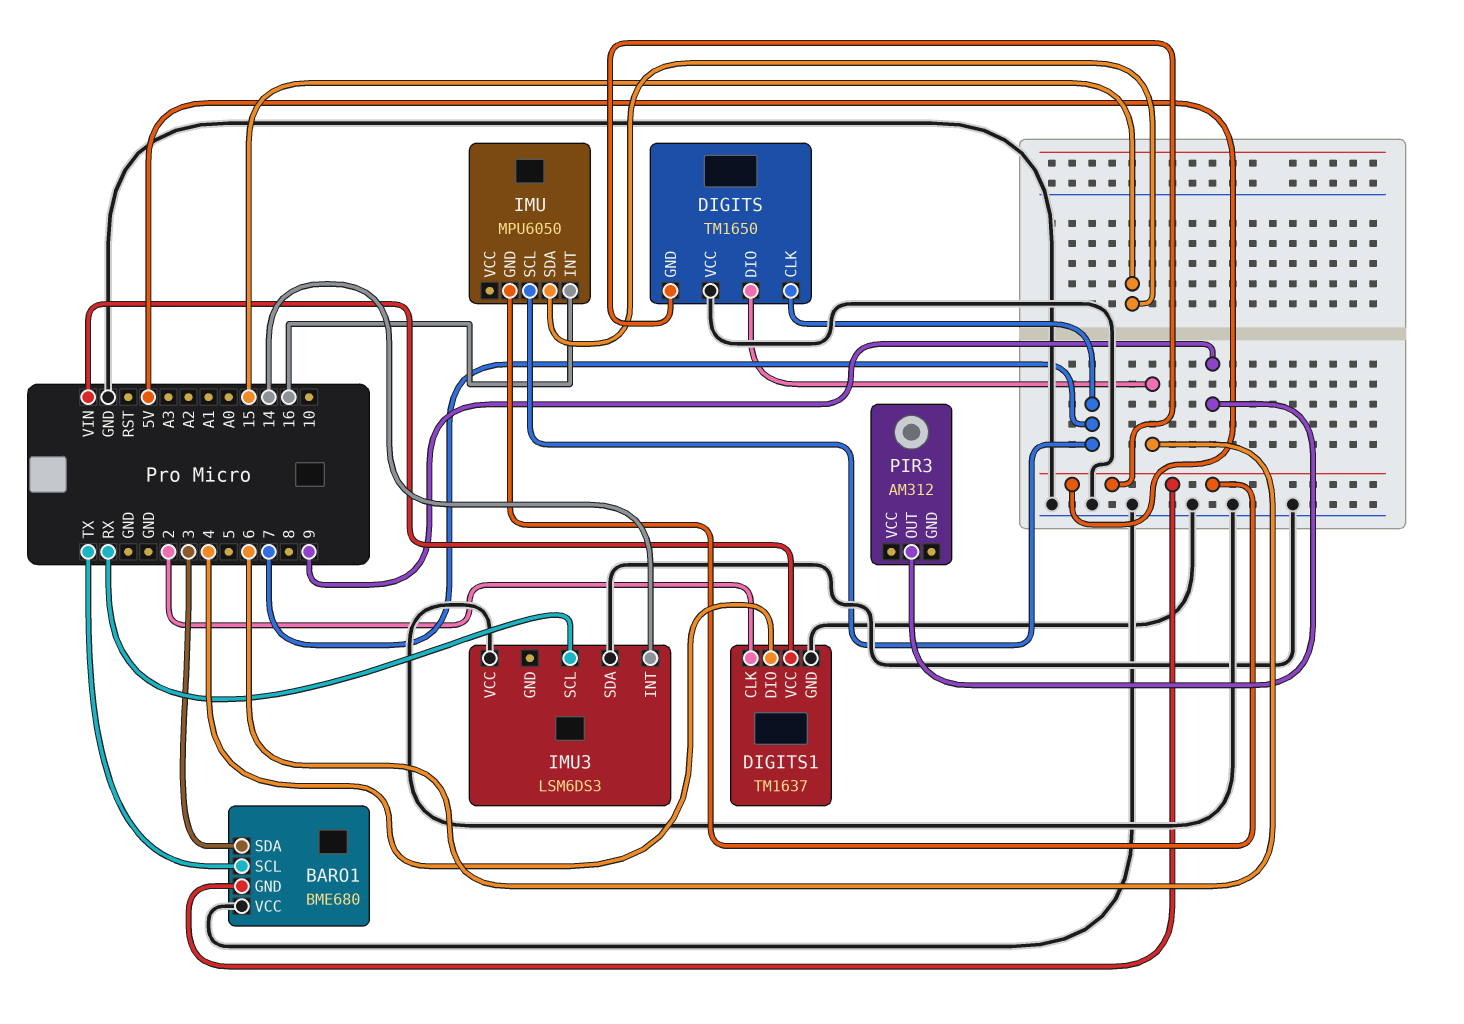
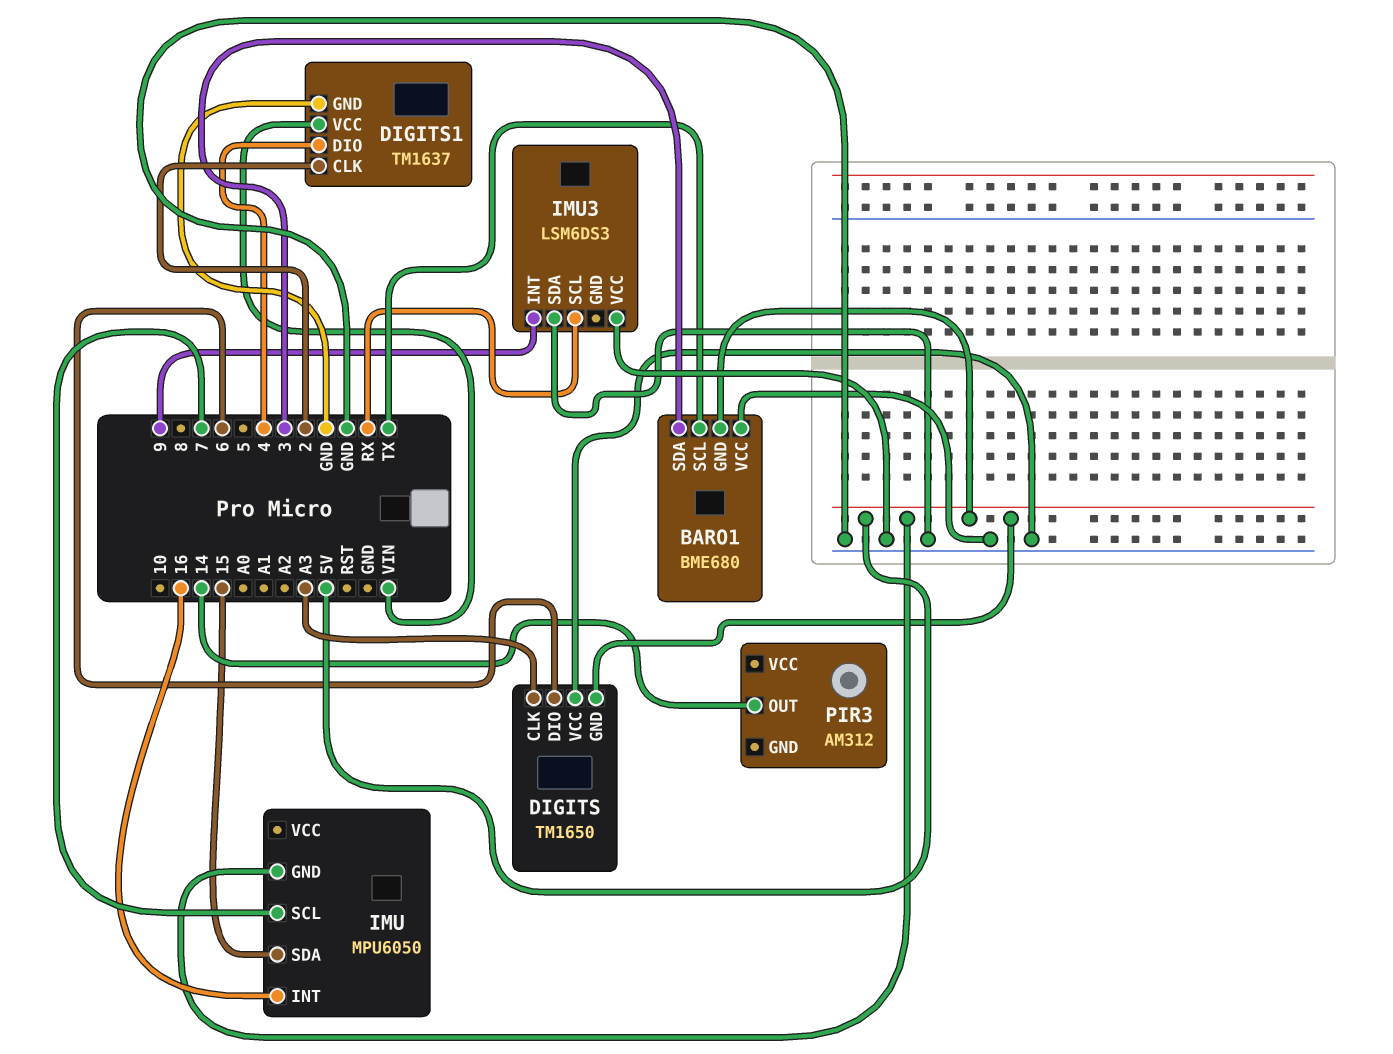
DIGITS pin CLK: 7 -> A3
IMU3 pin INT: 14 -> 9
PIR3 pin OUT: 9 -> 14

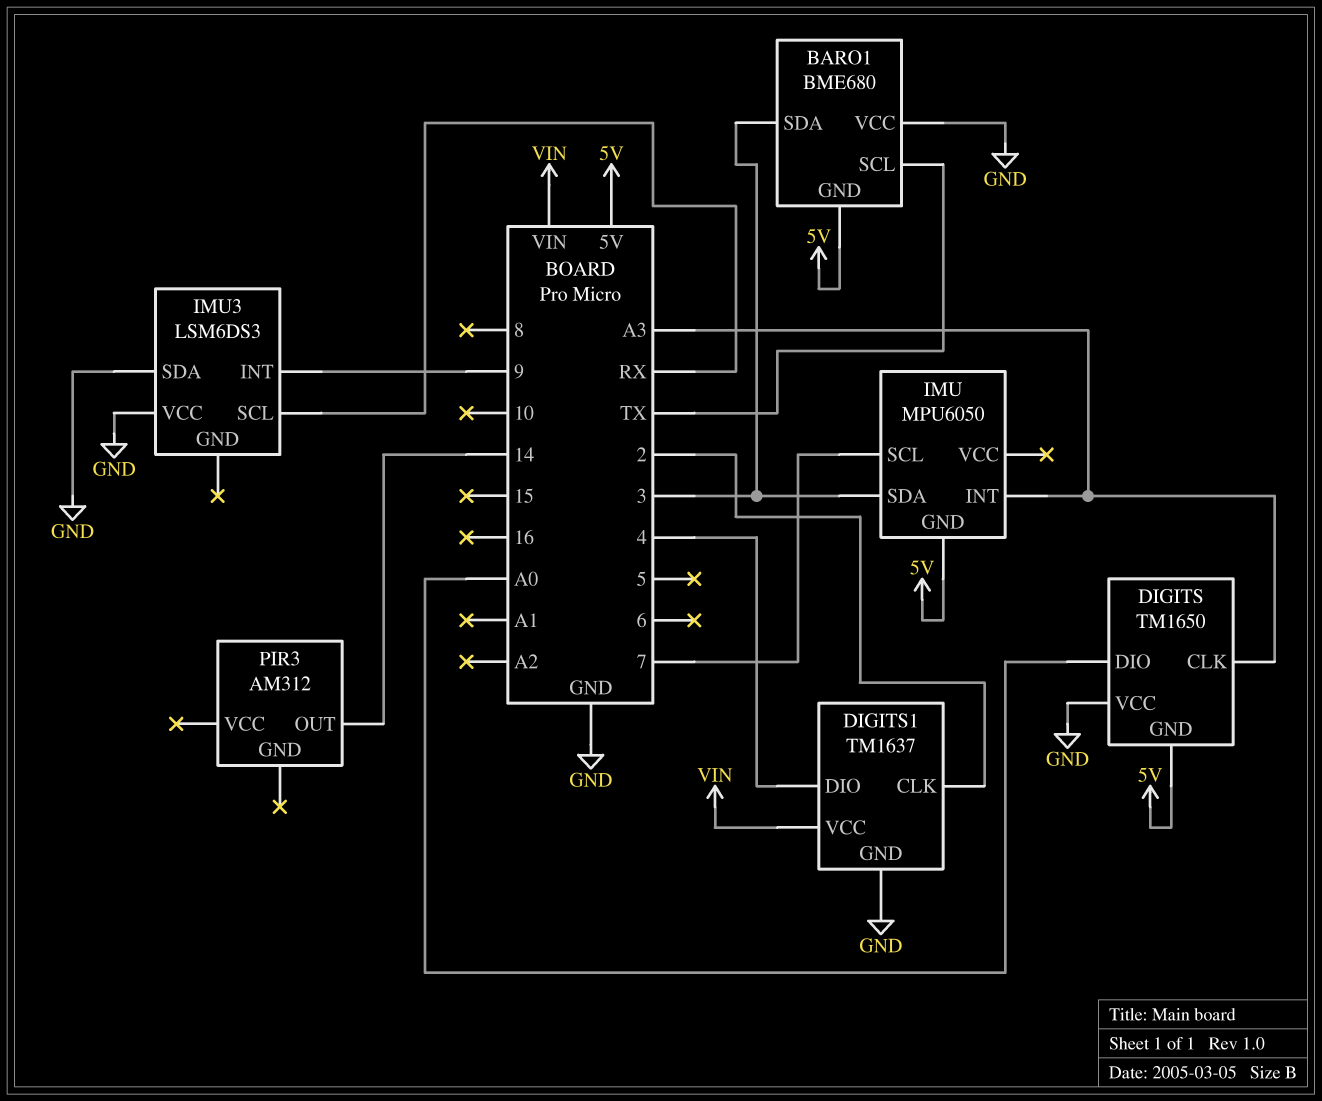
DIGITS pin DIO: 6 -> A0
IMU pin INT: 16 -> A3
IMU pin SDA: 15 -> 3

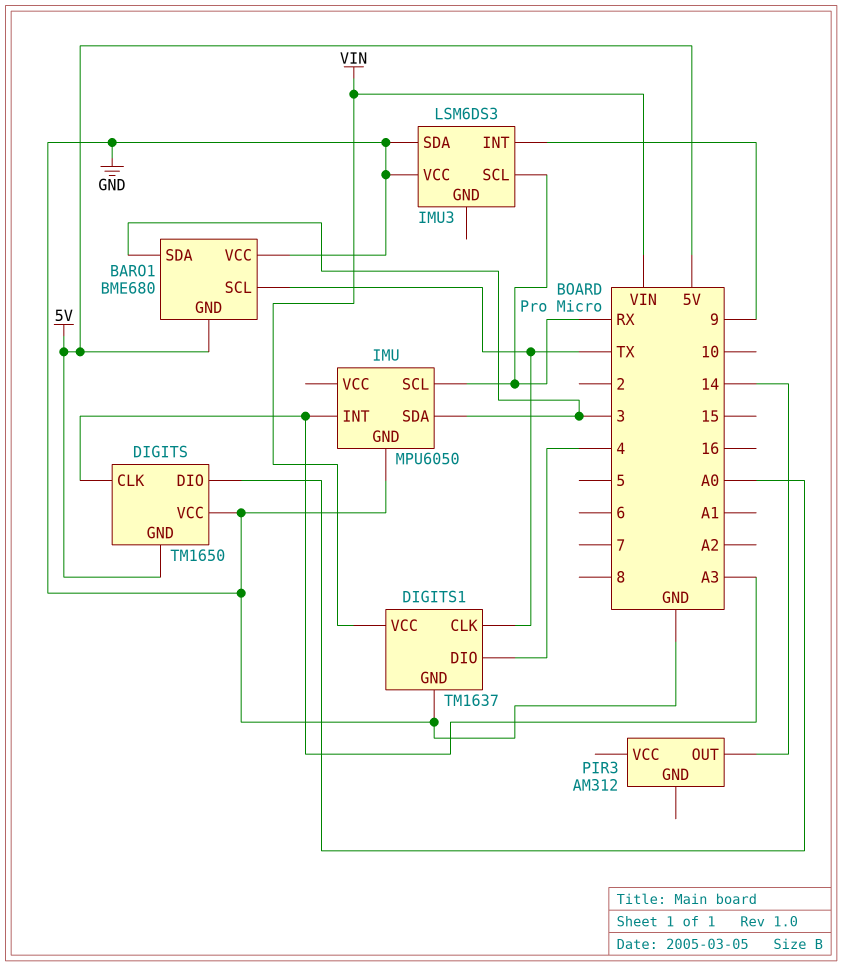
DIGITS1 pin CLK: 2 -> TX
IMU pin GND: 5V -> GND
IMU pin SCL: 7 -> RX

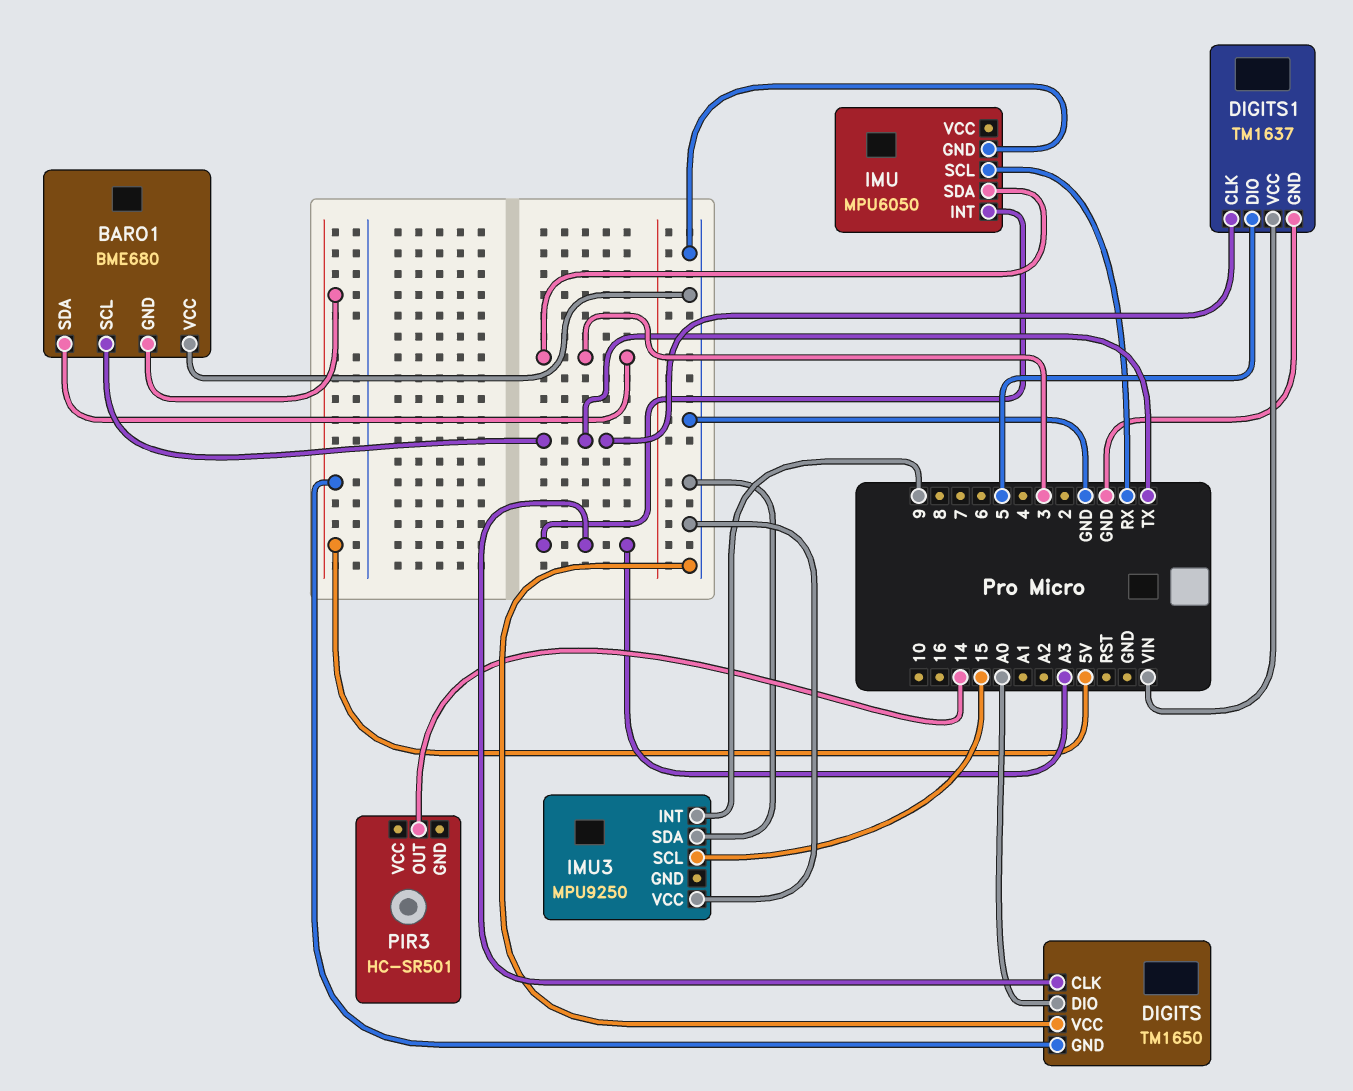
DIGITS1 pin DIO: 4 -> 5
IMU3: LSM6DS3 -> MPU9250
IMU3 pin SCL: RX -> 15
PIR3: AM312 -> HC-SR501

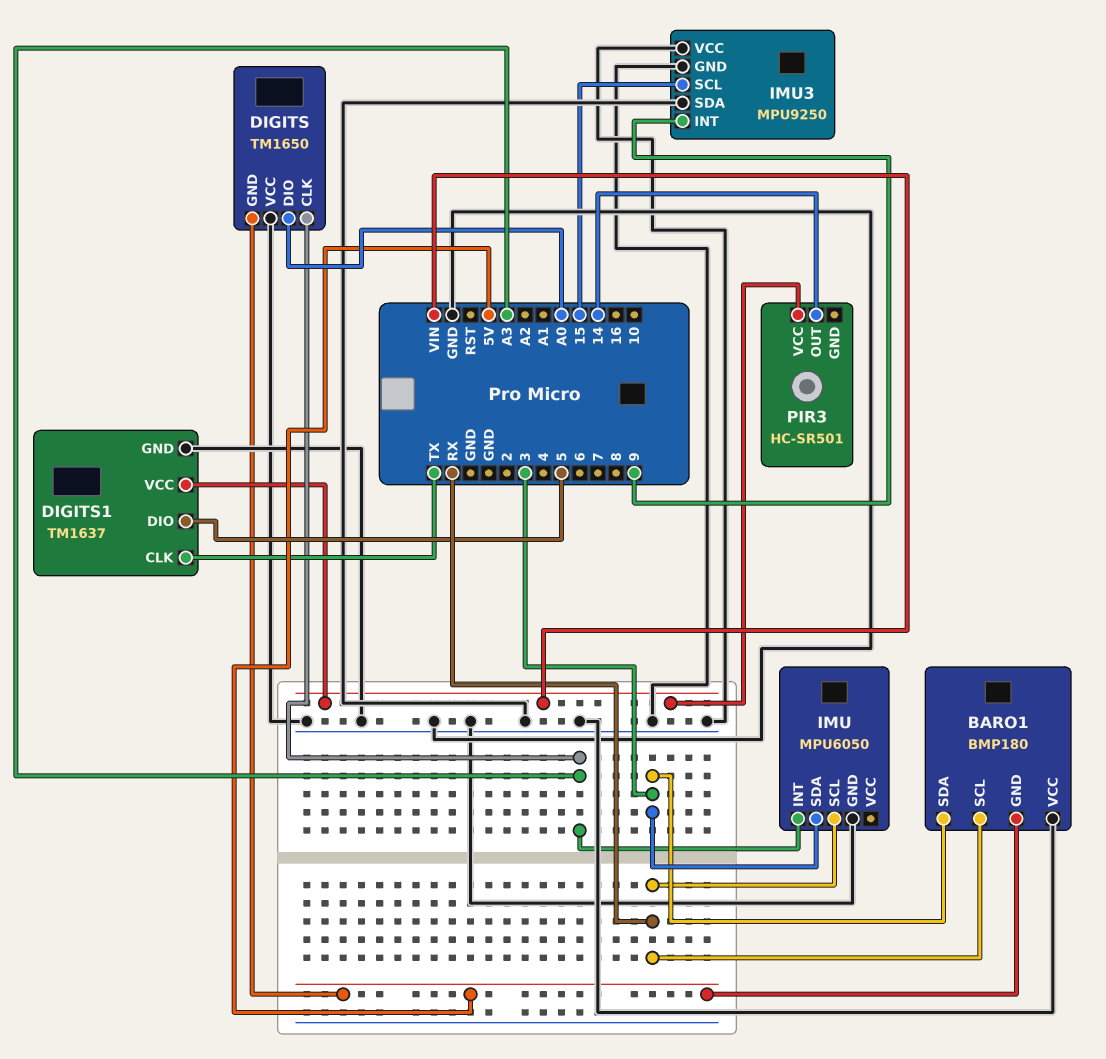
BARO1: BME680 -> BMP180
BARO1 pin SCL: TX -> RX
IMU3 pin GND: none -> GND
PIR3 pin VCC: none -> VIN

